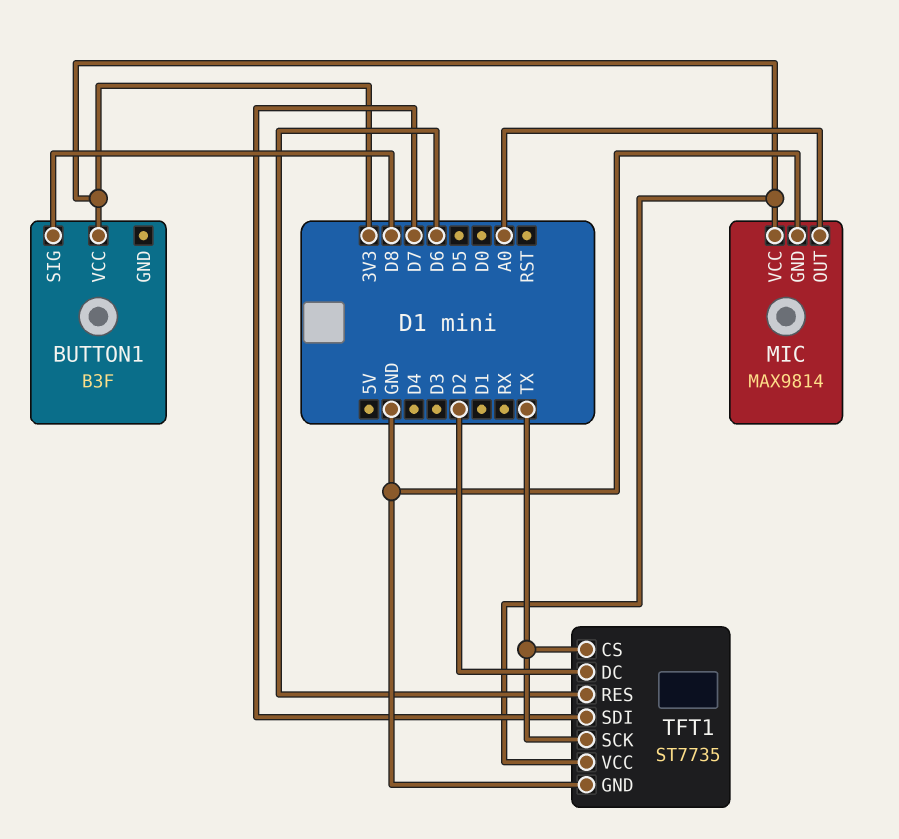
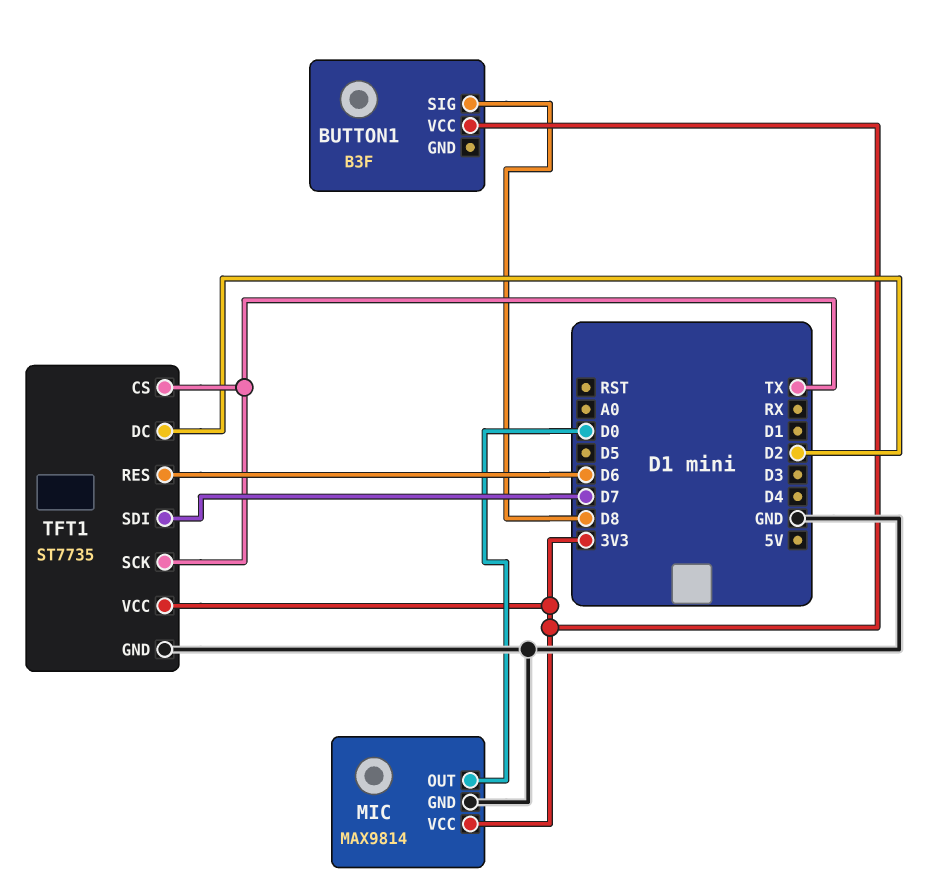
MIC pin OUT: A0 -> D0

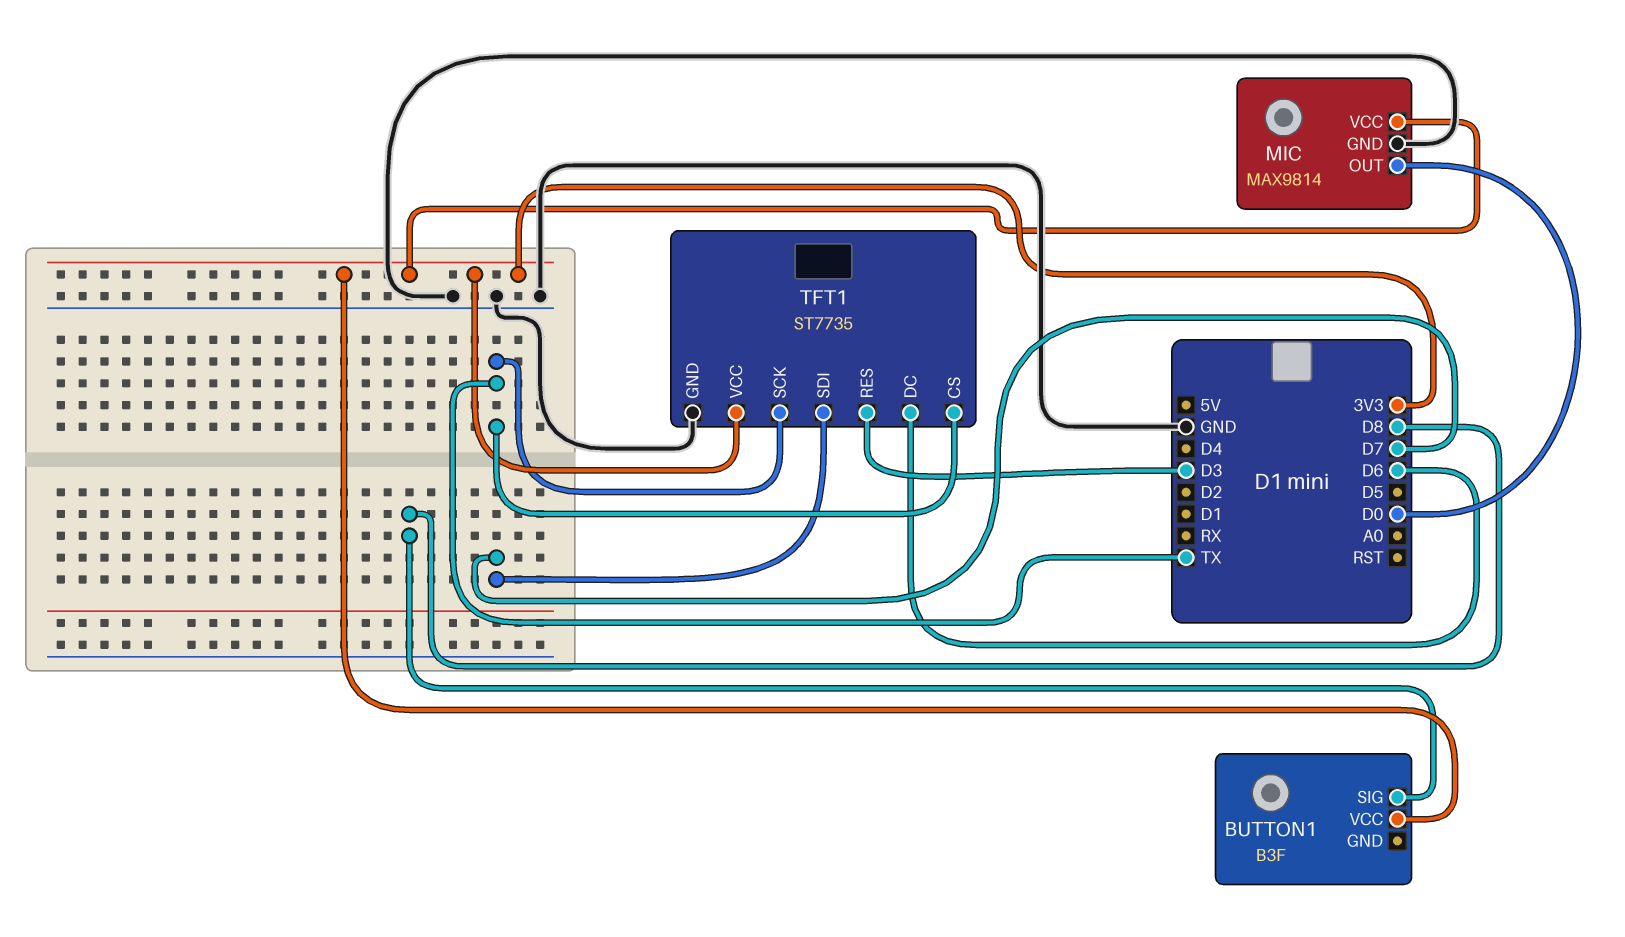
TFT1 pin DC: D2 -> D6
TFT1 pin RES: D6 -> D3

